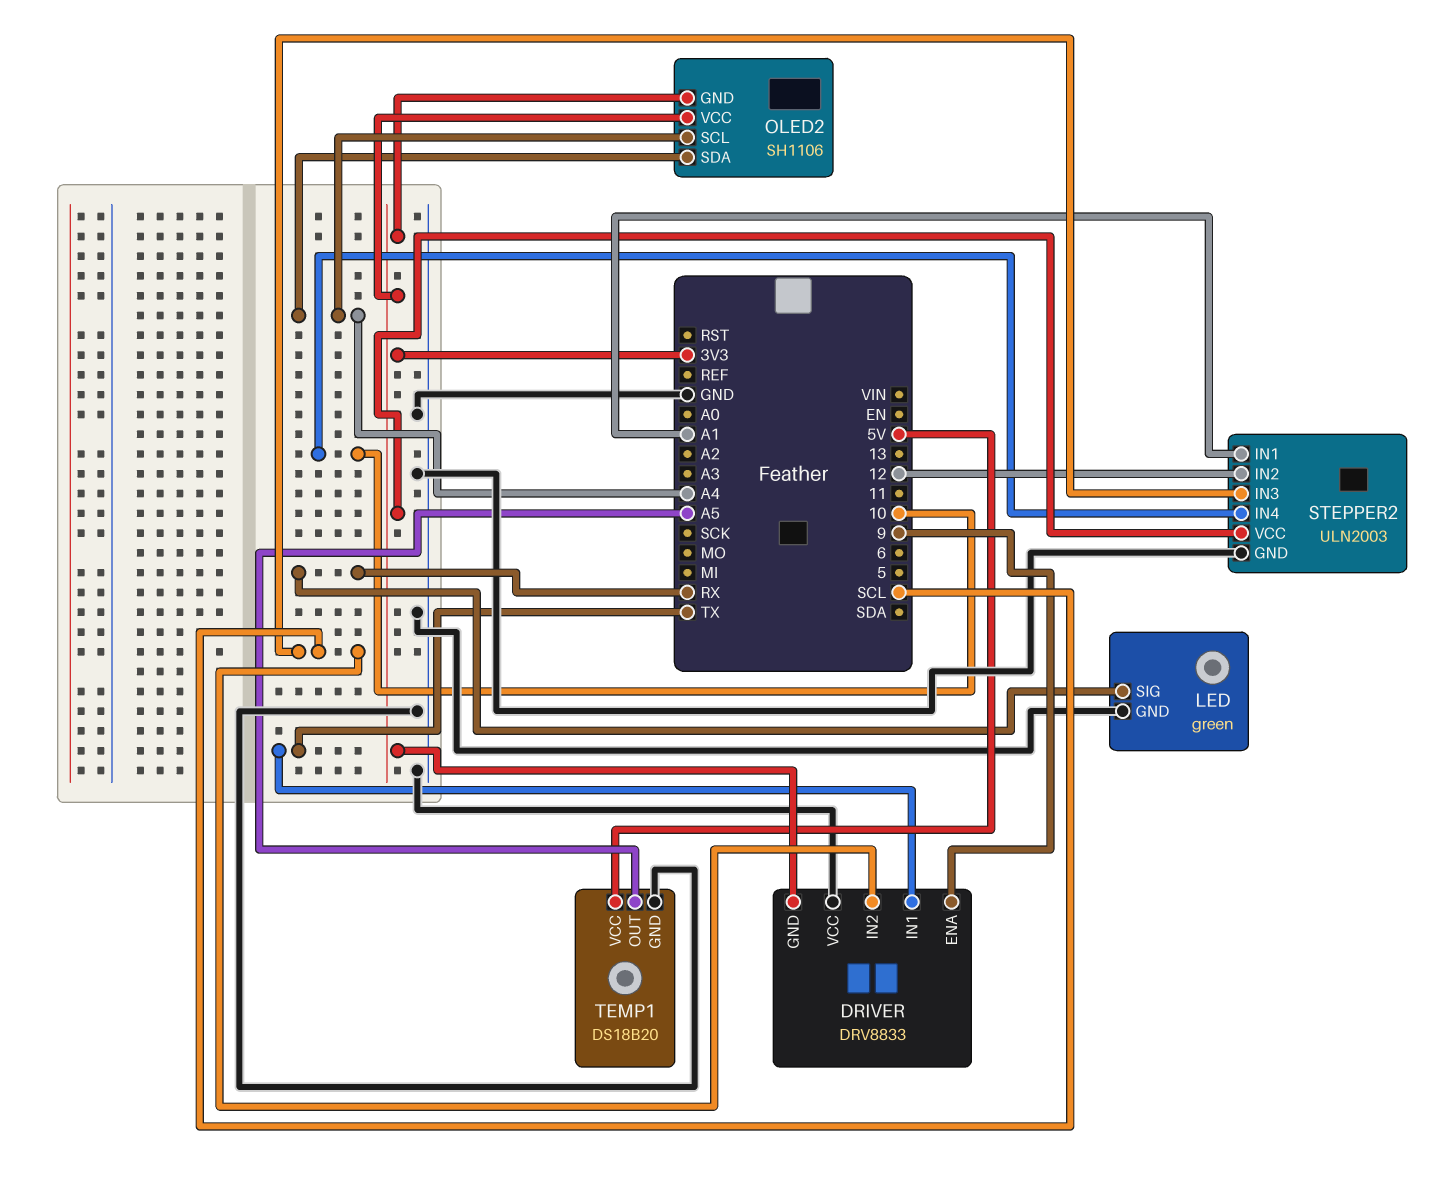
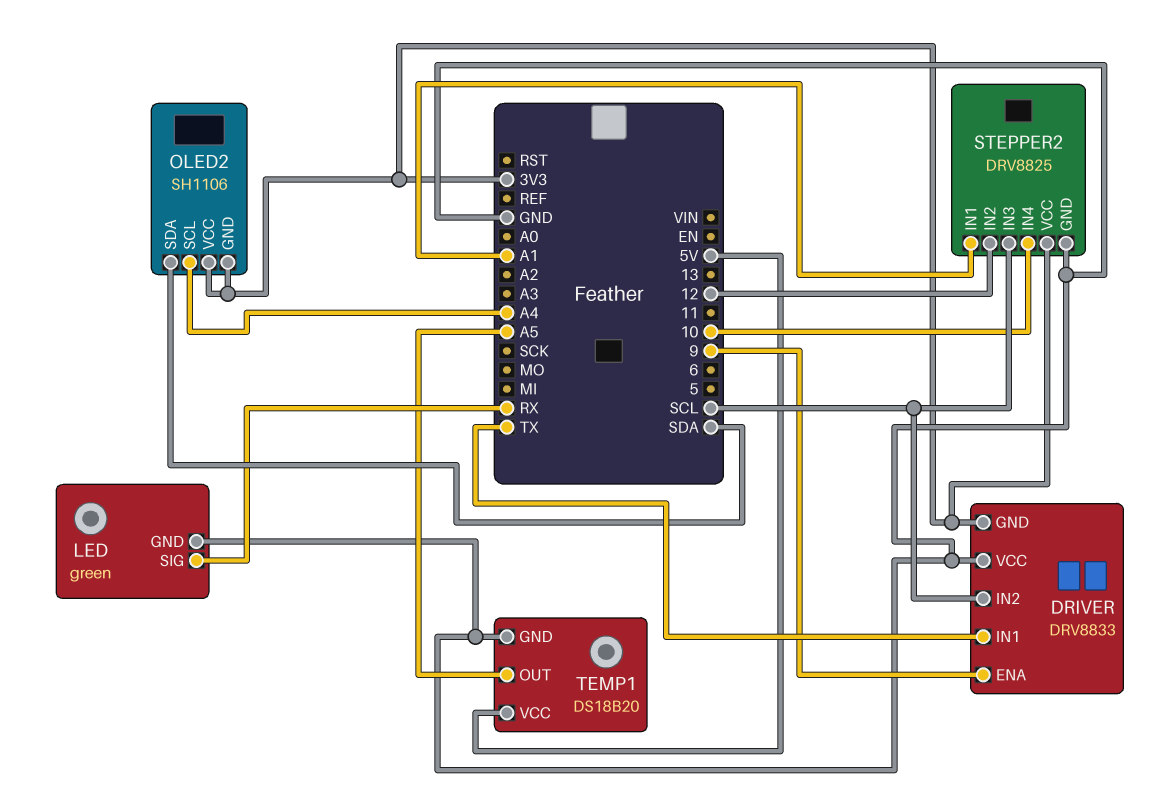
OLED2 pin SDA: A4 -> SDA
STEPPER2: ULN2003 -> DRV8825

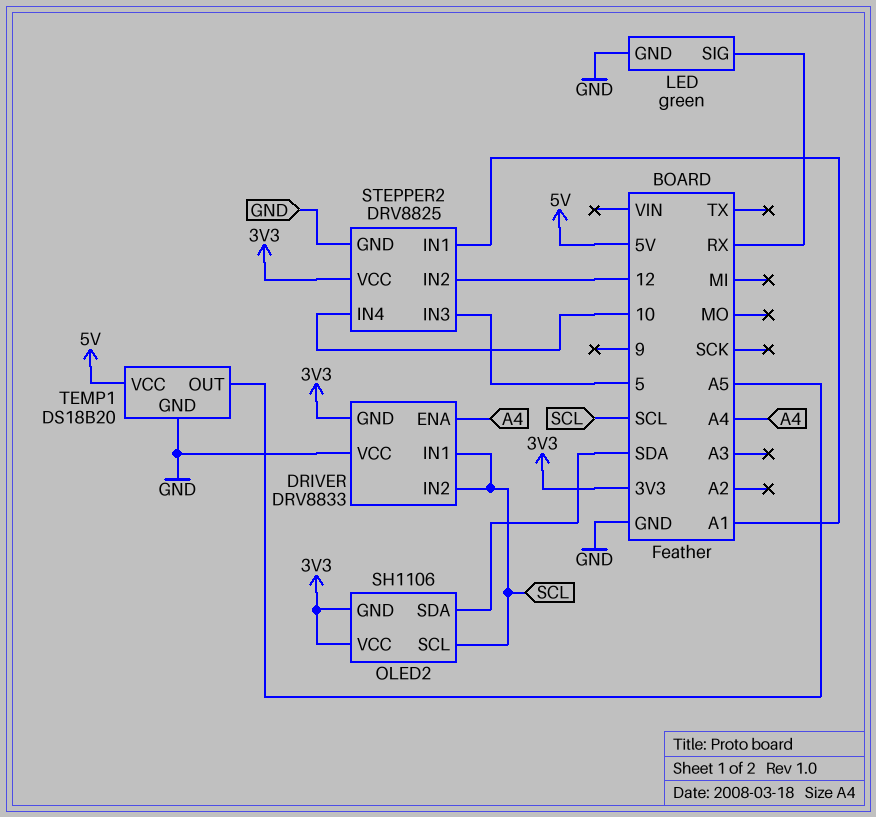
DRIVER pin ENA: 9 -> A4
DRIVER pin IN1: TX -> SCL
OLED2 pin SCL: A4 -> SCL
STEPPER2 pin IN3: SCL -> 5

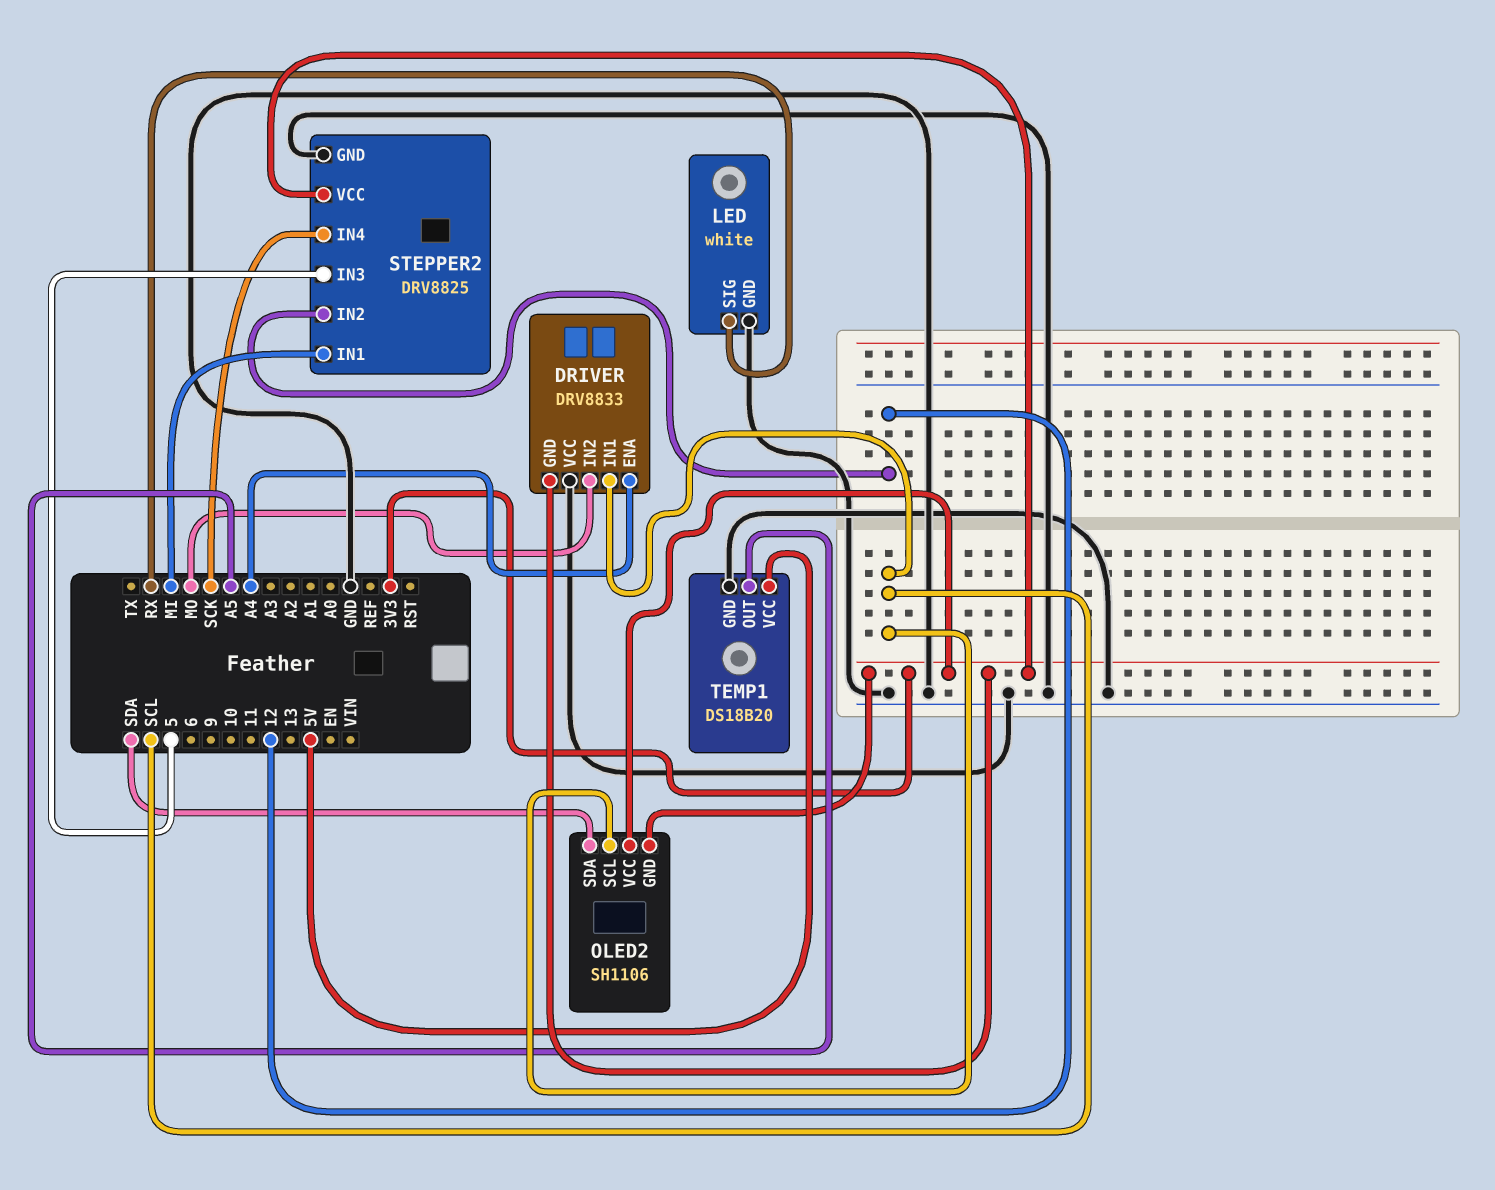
DRIVER pin IN2: SCL -> MO
LED: green -> white
STEPPER2 pin IN1: A1 -> MI
STEPPER2 pin IN4: 10 -> SCK

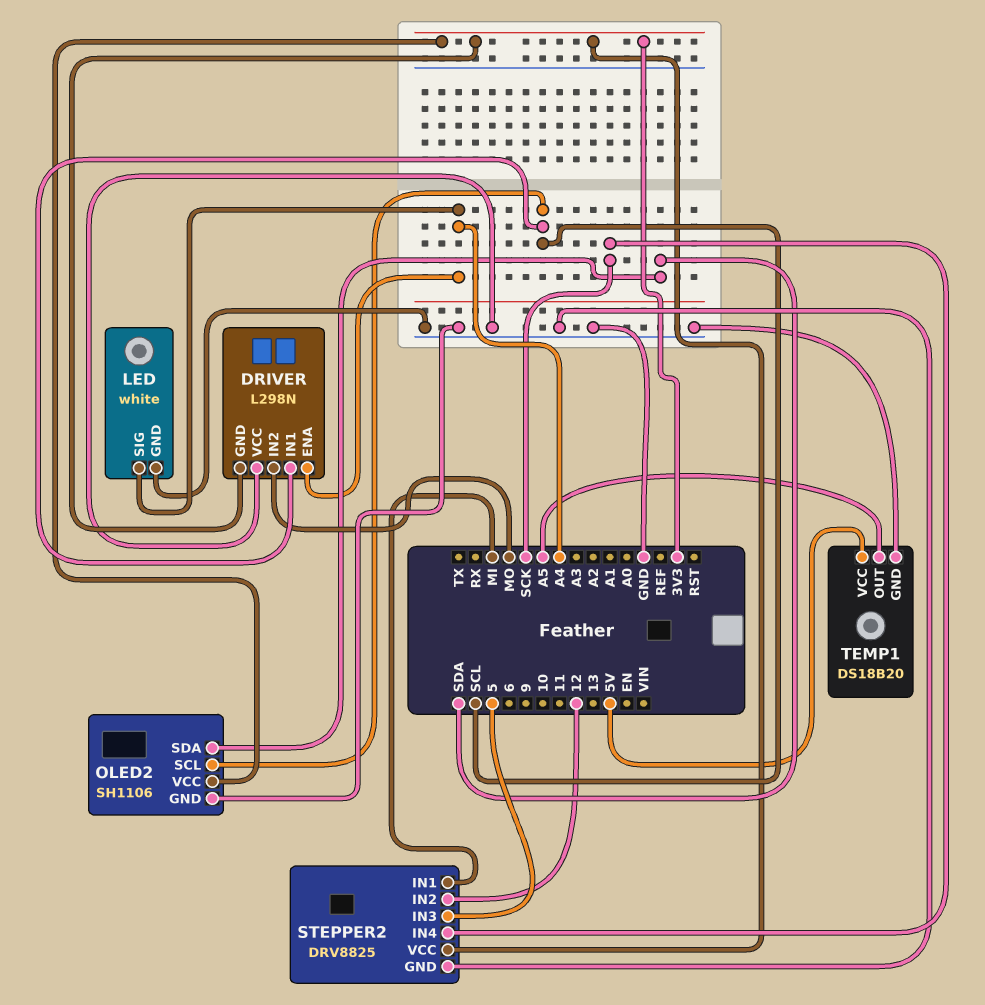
DRIVER: DRV8833 -> L298N
LED pin SIG: RX -> A4
OLED2 pin GND: 3V3 -> GND

